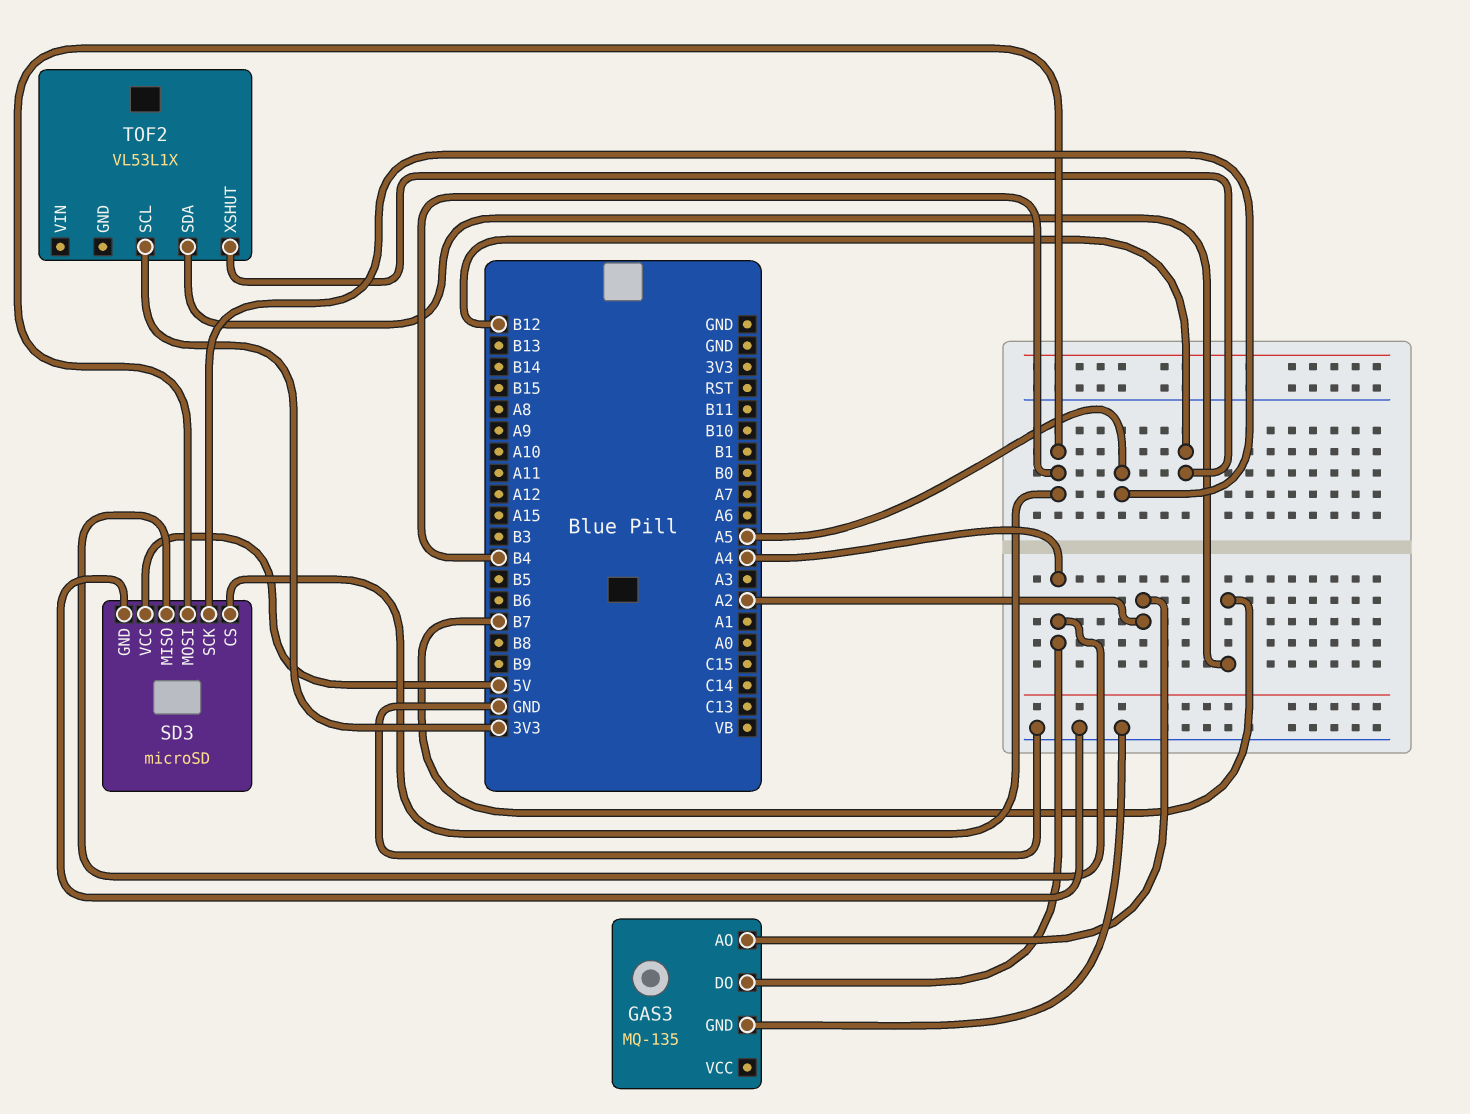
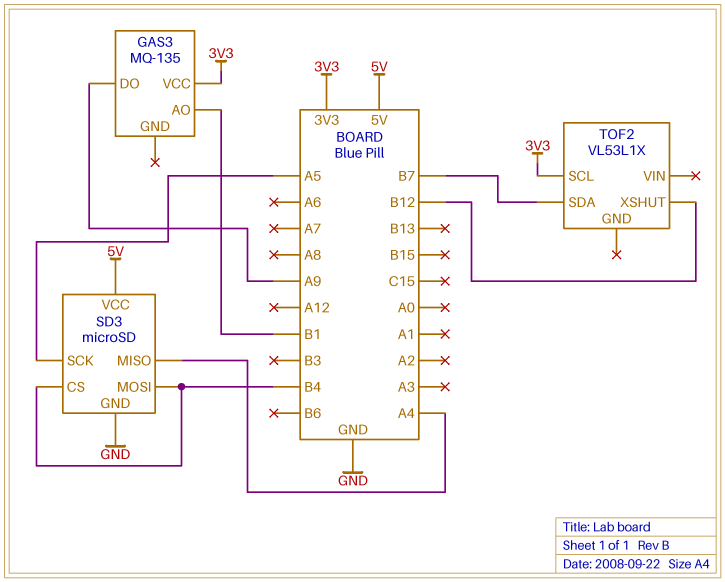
GAS3 pin AO: A2 -> B1
GAS3 pin DO: A4 -> A9
GAS3 pin GND: GND -> none
GAS3 pin VCC: none -> 3V3

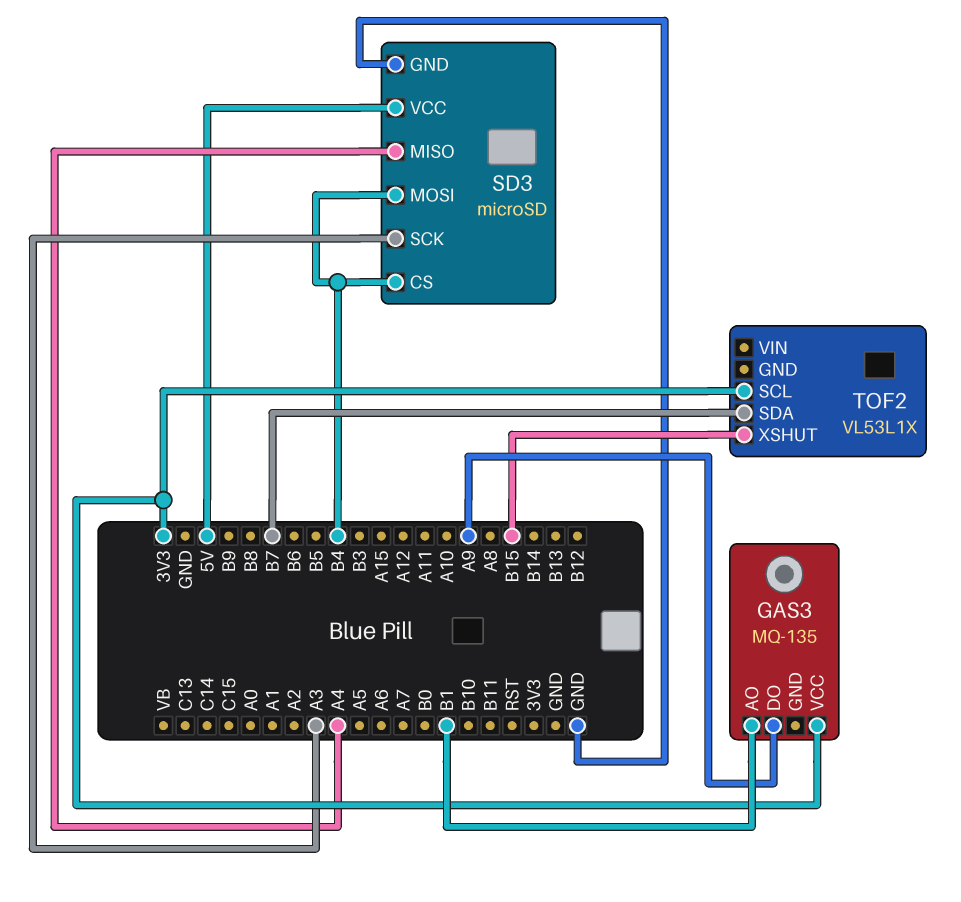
SD3 pin SCK: A5 -> A3
TOF2 pin XSHUT: B12 -> B15

